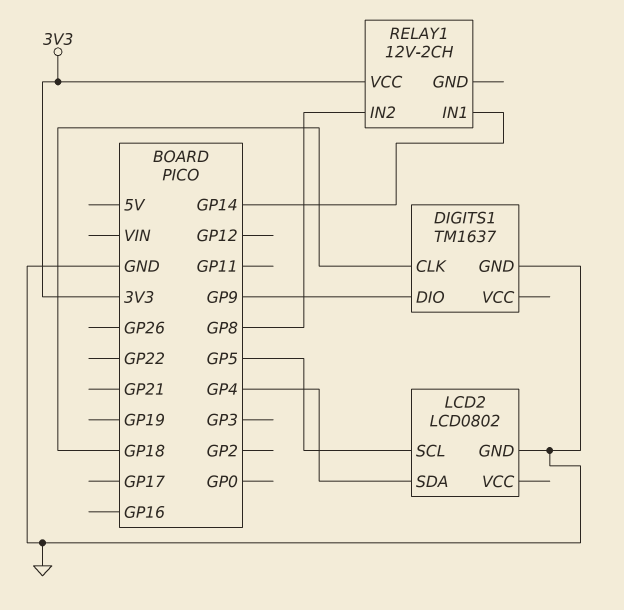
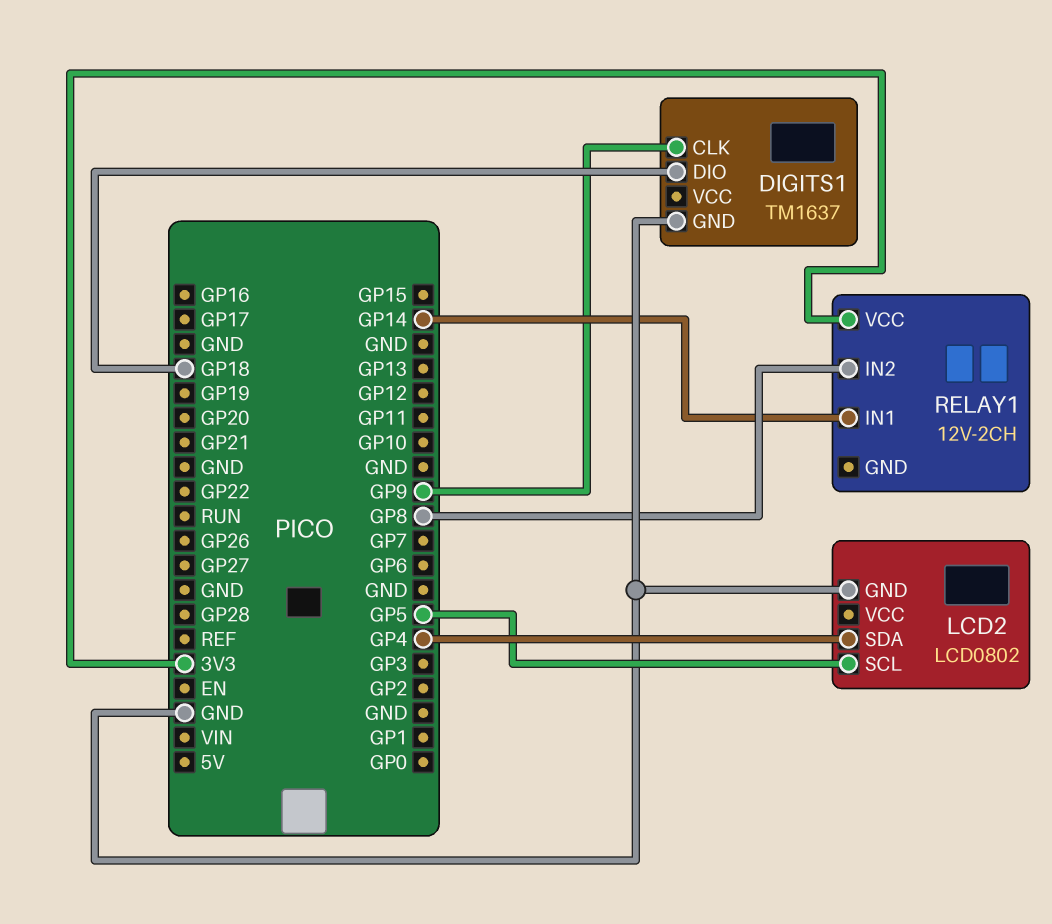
DIGITS1 pin CLK: GP18 -> GP9
DIGITS1 pin DIO: GP9 -> GP18

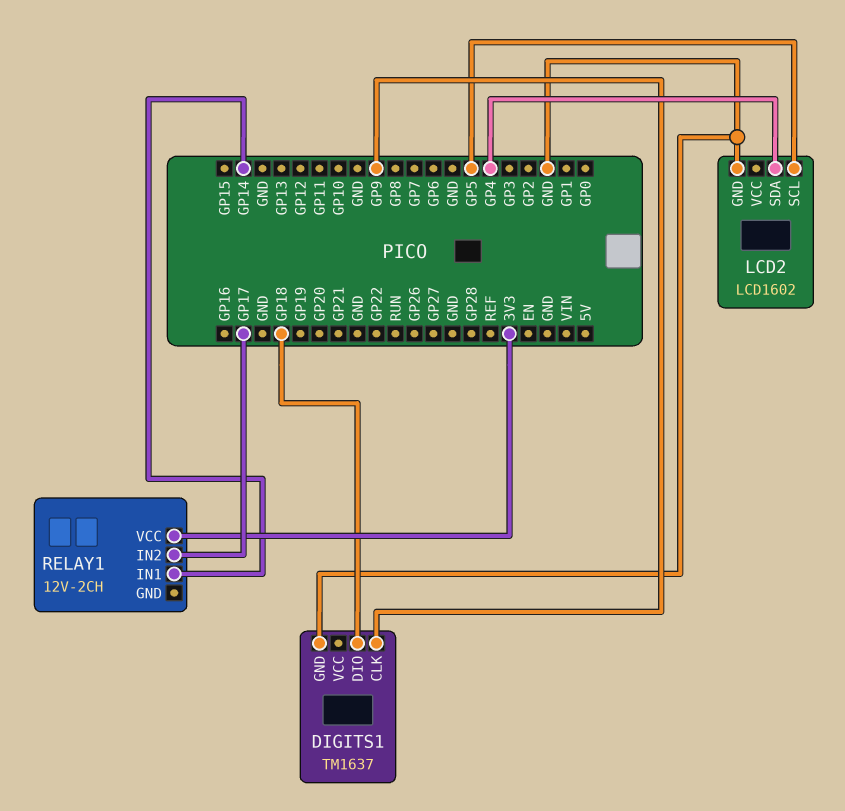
LCD2: LCD0802 -> LCD1602
RELAY1 pin IN2: GP8 -> GP17

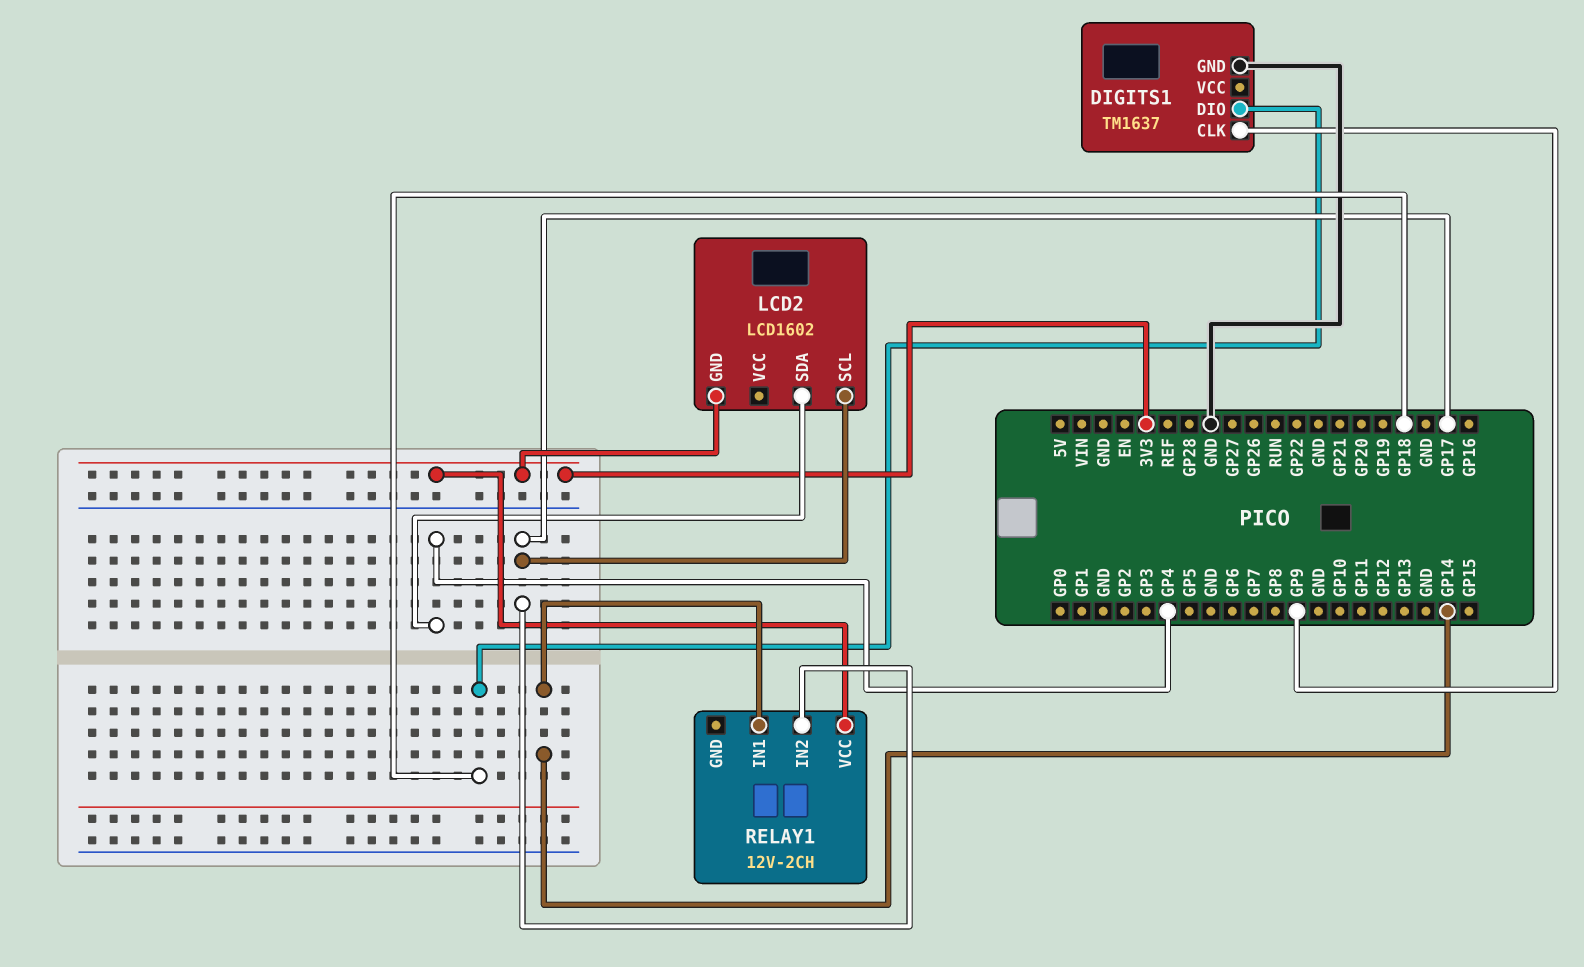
LCD2 pin GND: GND -> 3V3
LCD2 pin SCL: GP5 -> GP17

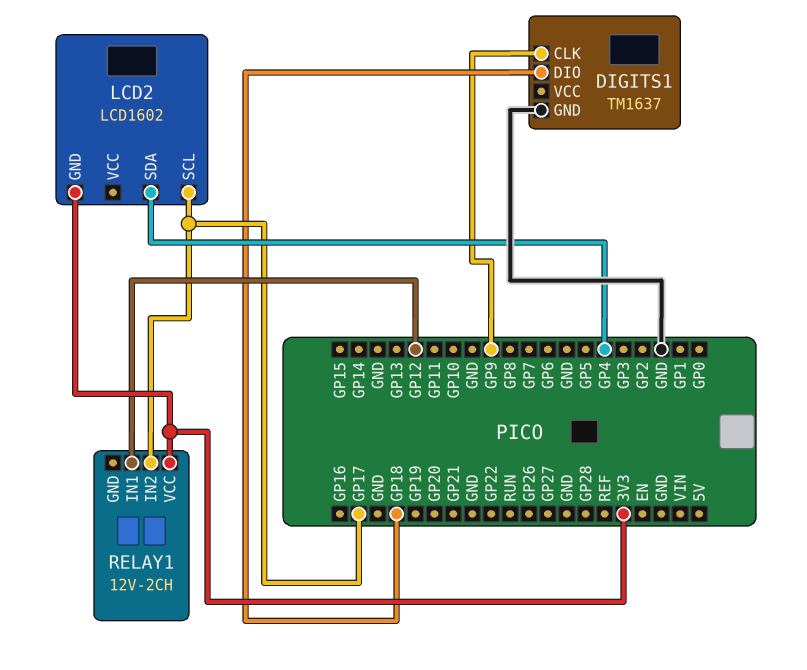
RELAY1 pin IN1: GP14 -> GP12

